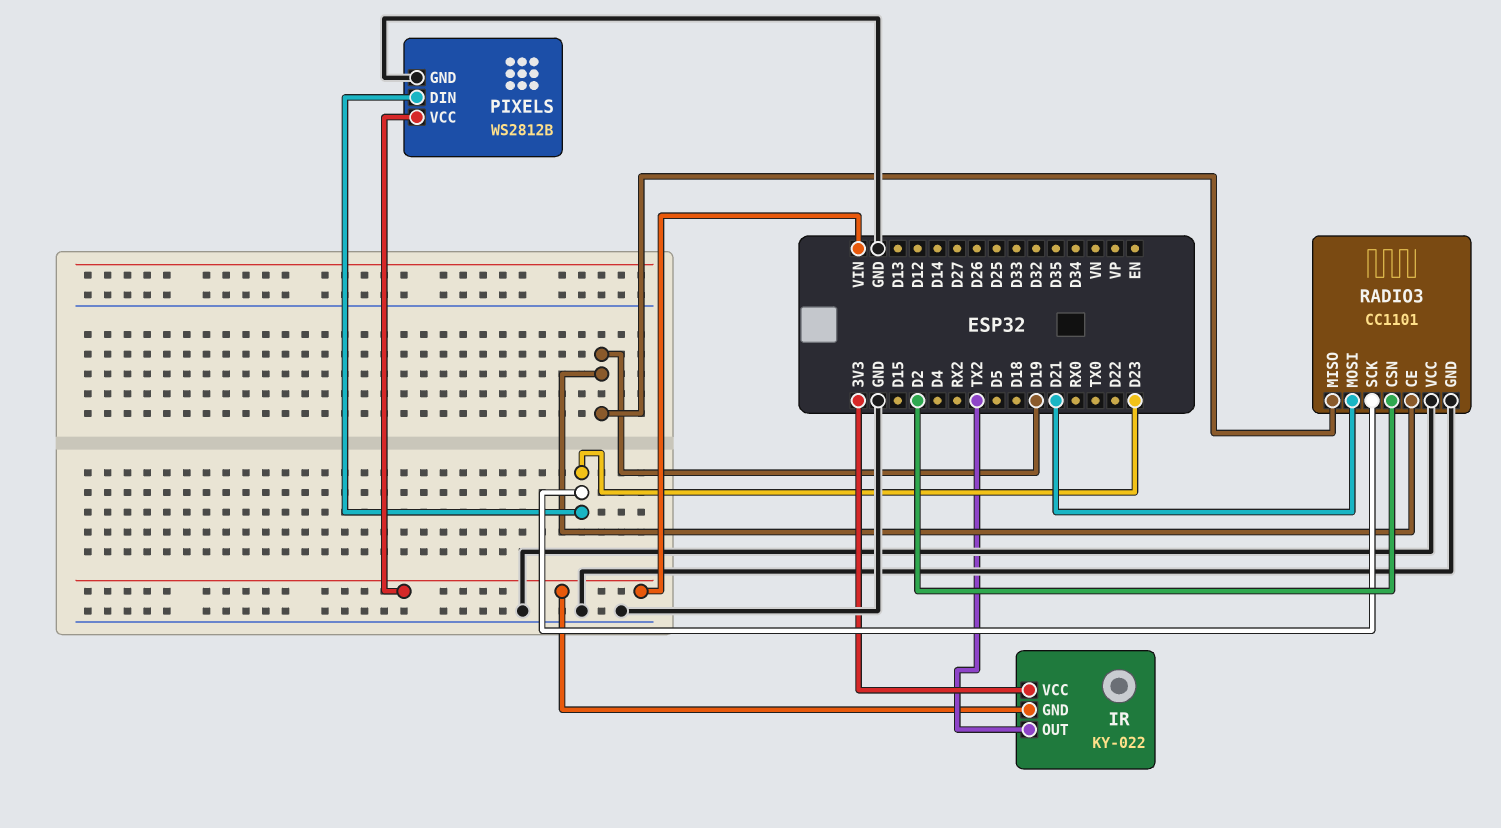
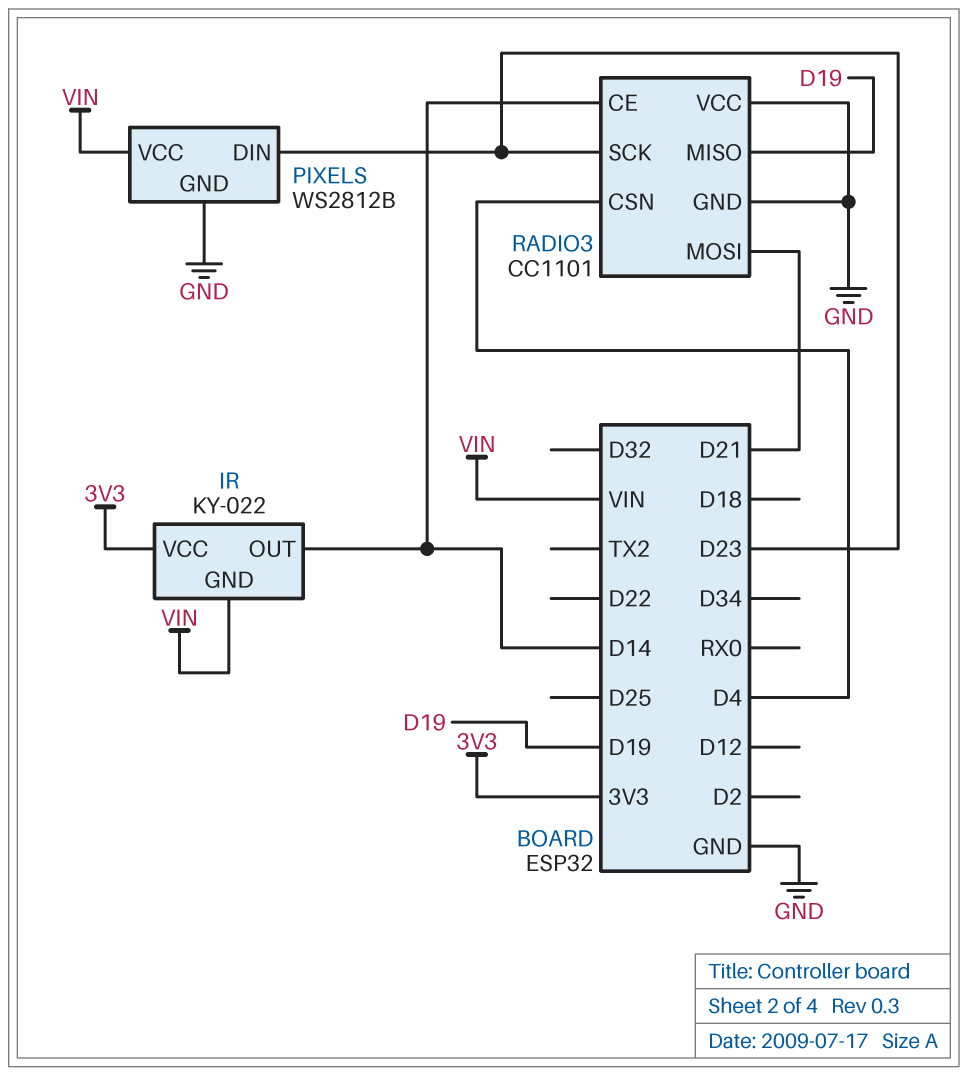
IR pin OUT: TX2 -> D14
RADIO3 pin CE: D19 -> D14
RADIO3 pin CSN: D2 -> D4

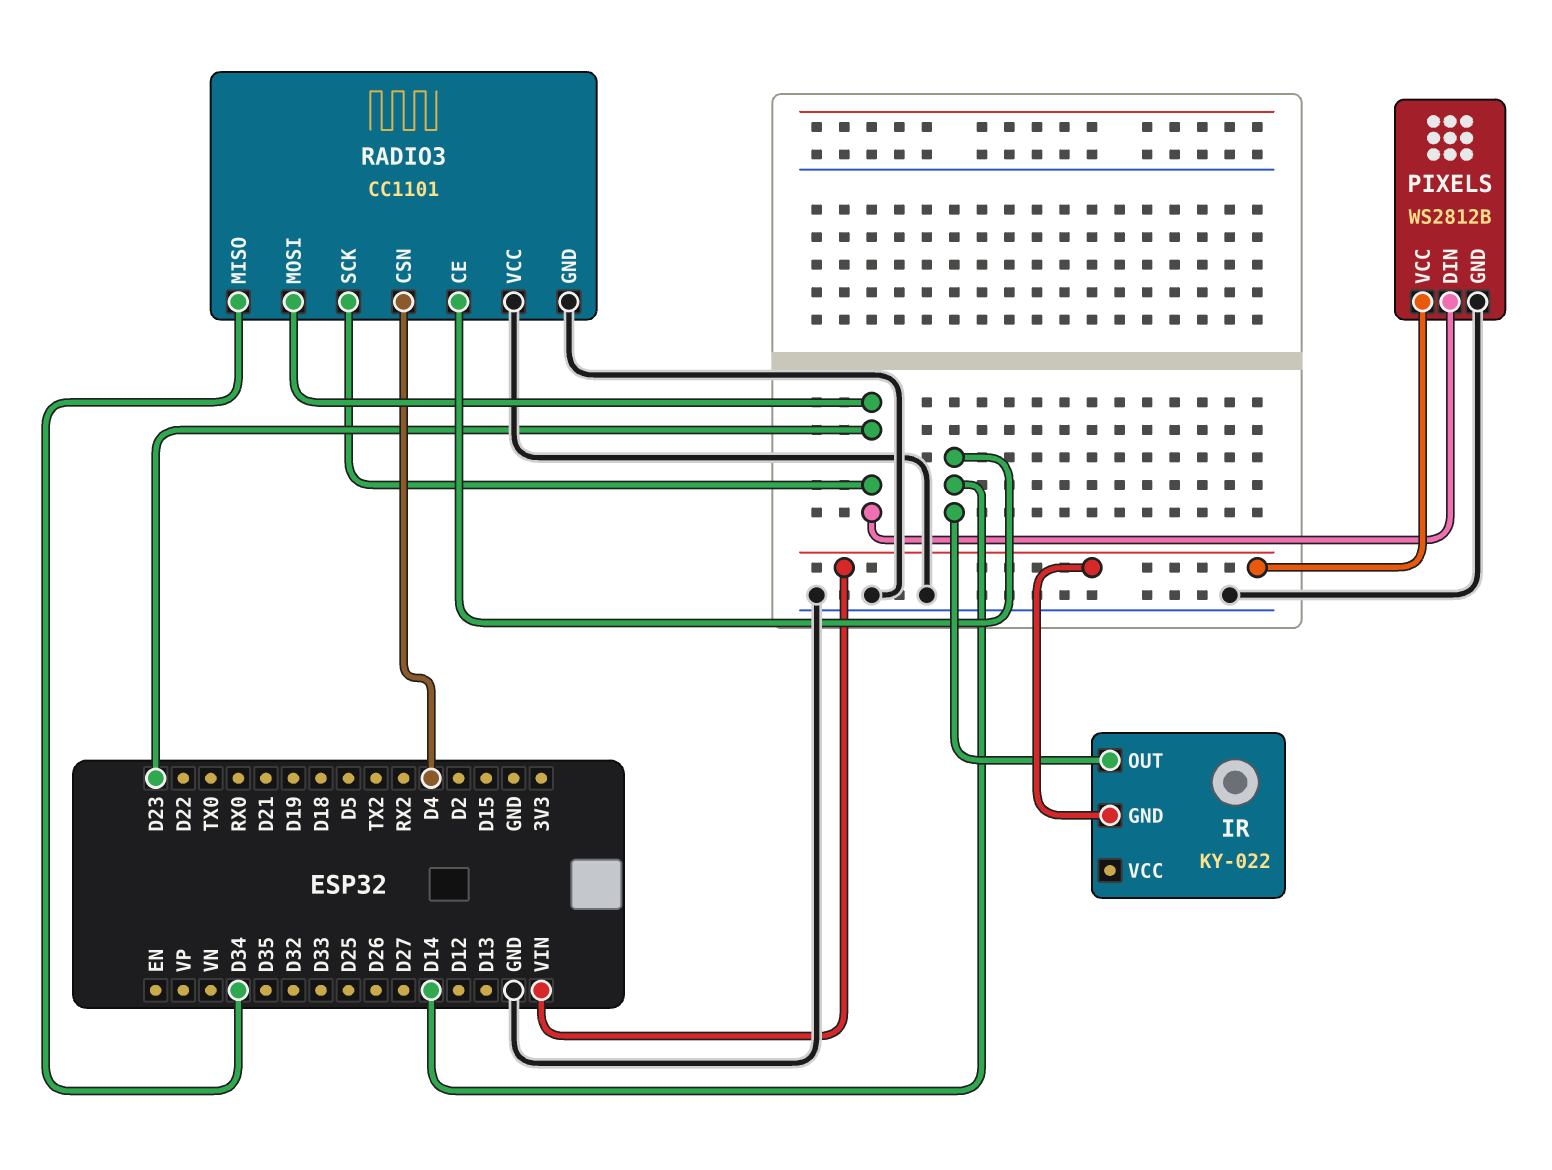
IR pin VCC: 3V3 -> none
RADIO3 pin MISO: D19 -> D34
RADIO3 pin MOSI: D21 -> D23

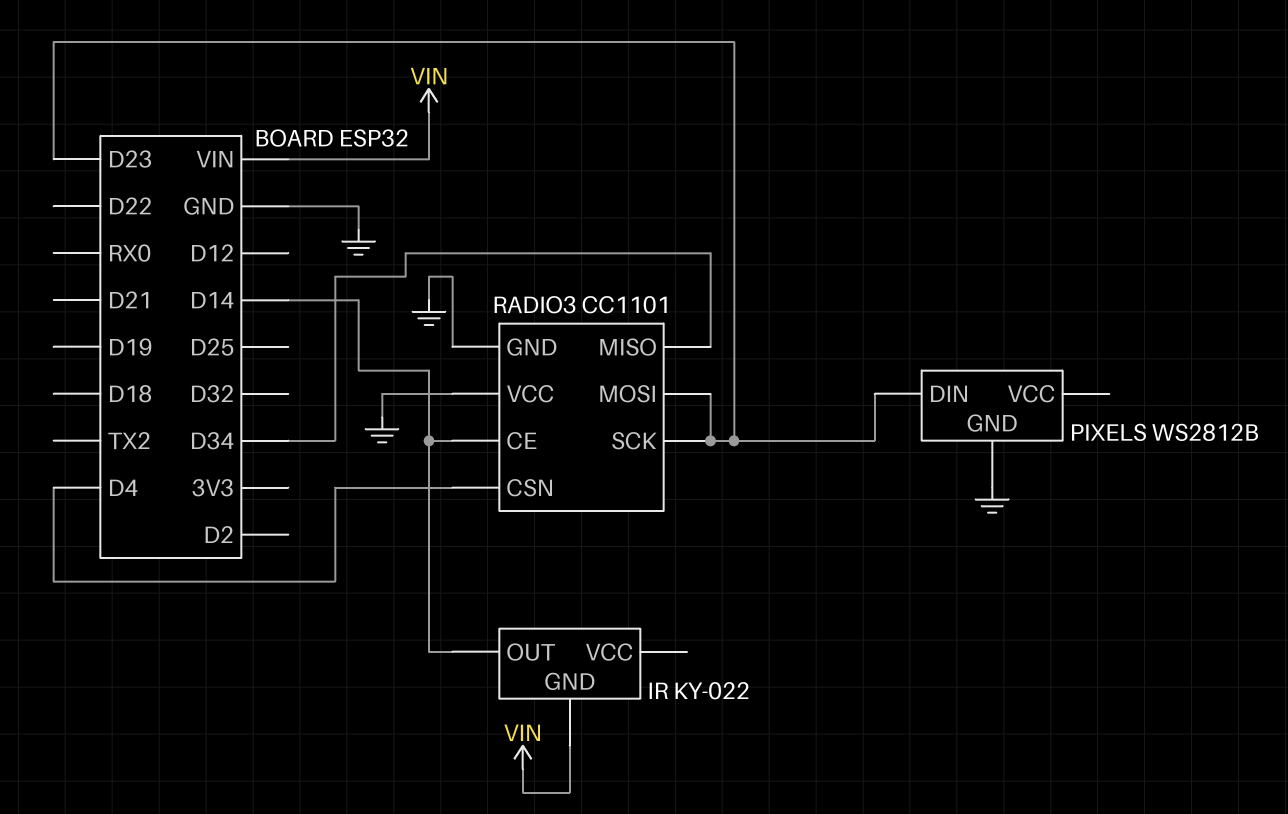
PIXELS pin VCC: VIN -> none

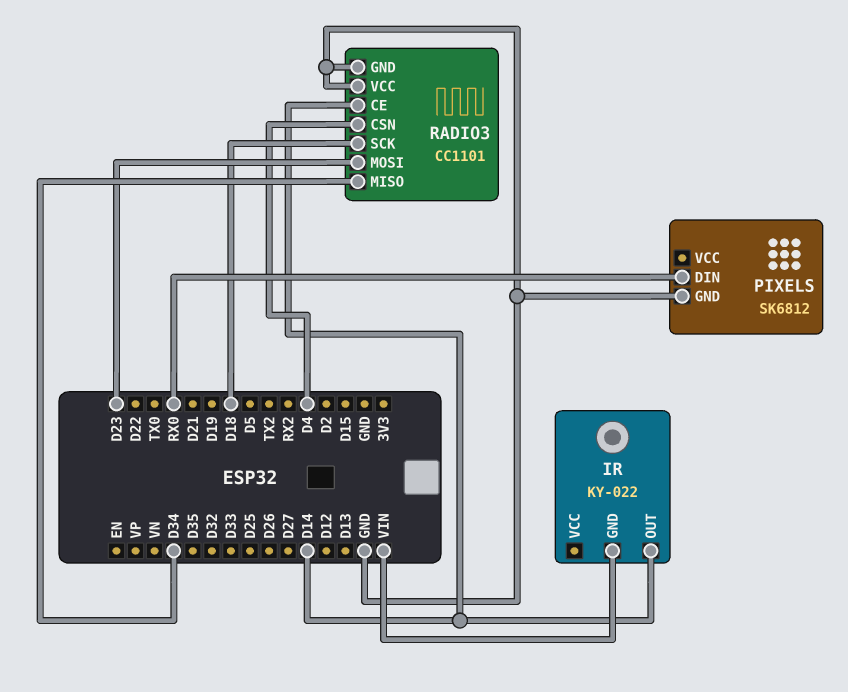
PIXELS: WS2812B -> SK6812
PIXELS pin DIN: D23 -> RX0
RADIO3 pin SCK: D23 -> D18

